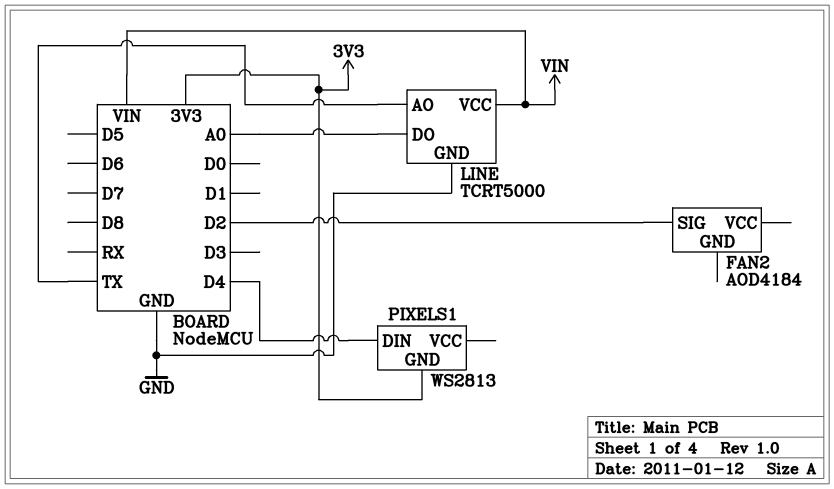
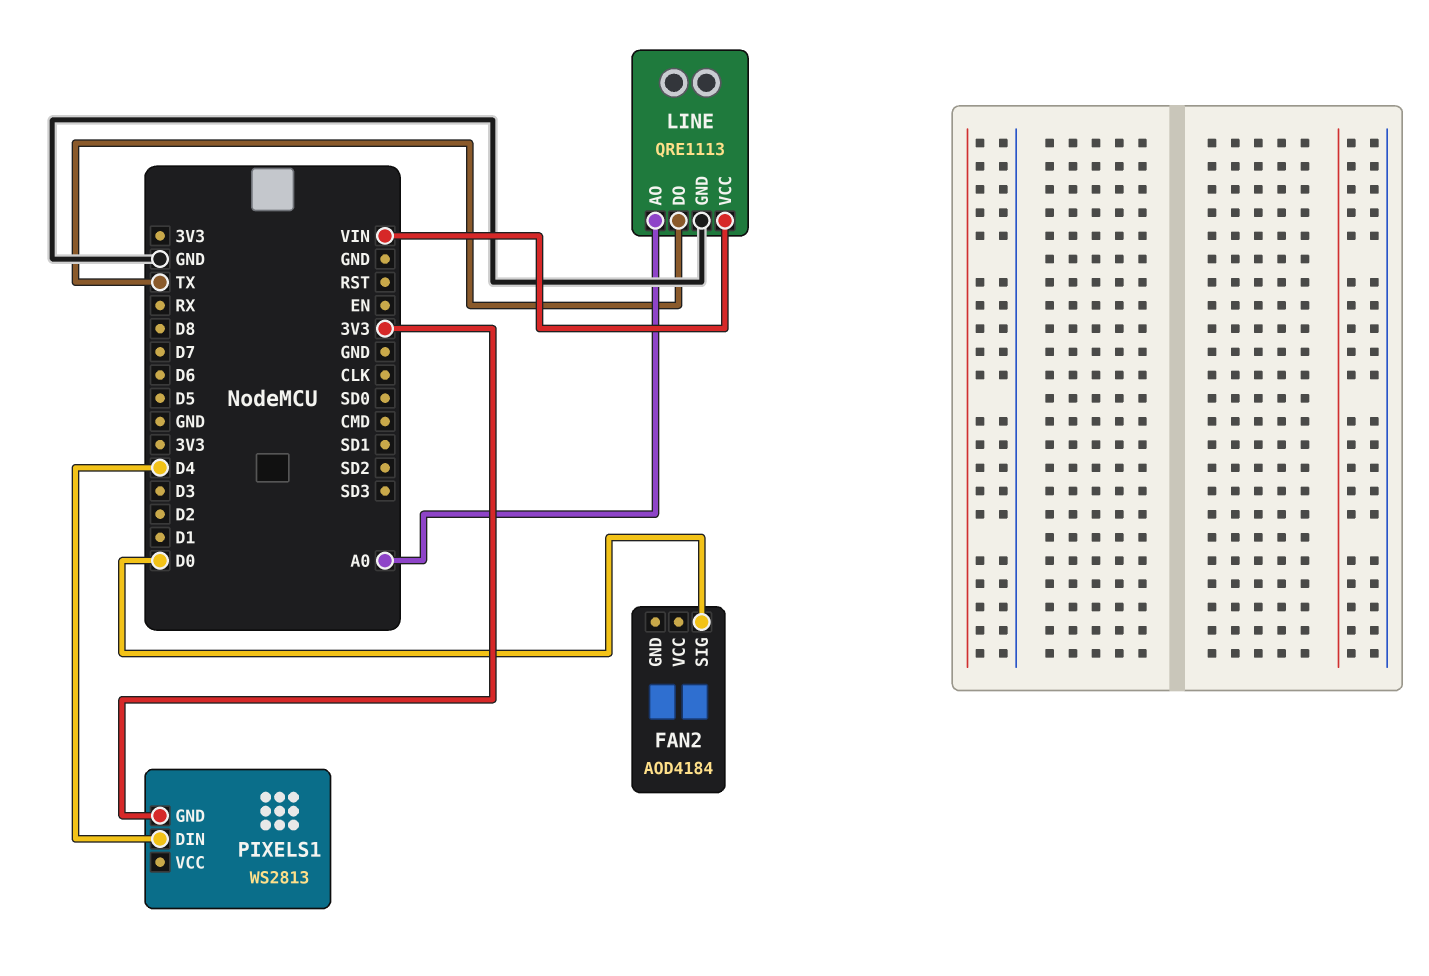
FAN2 pin SIG: D2 -> D0
LINE: TCRT5000 -> QRE1113
LINE pin AO: TX -> A0
LINE pin DO: A0 -> TX

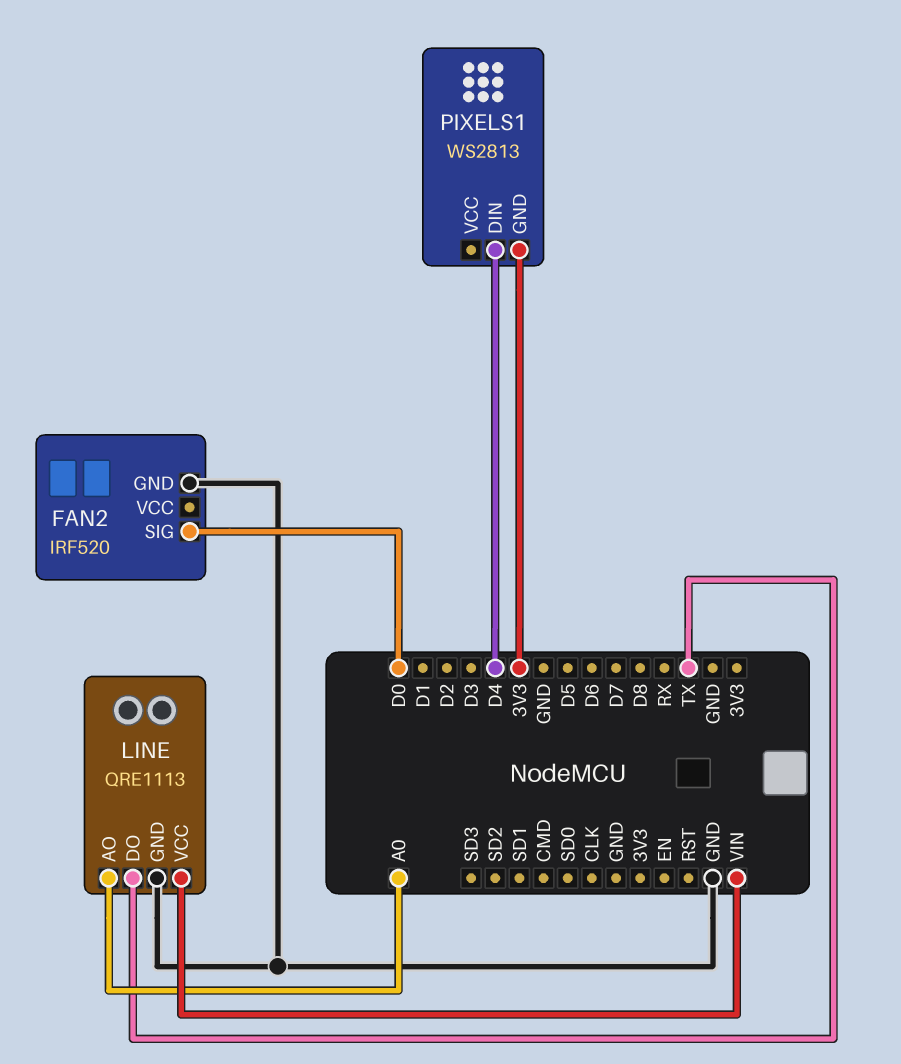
FAN2: AOD4184 -> IRF520
FAN2 pin GND: none -> GND

